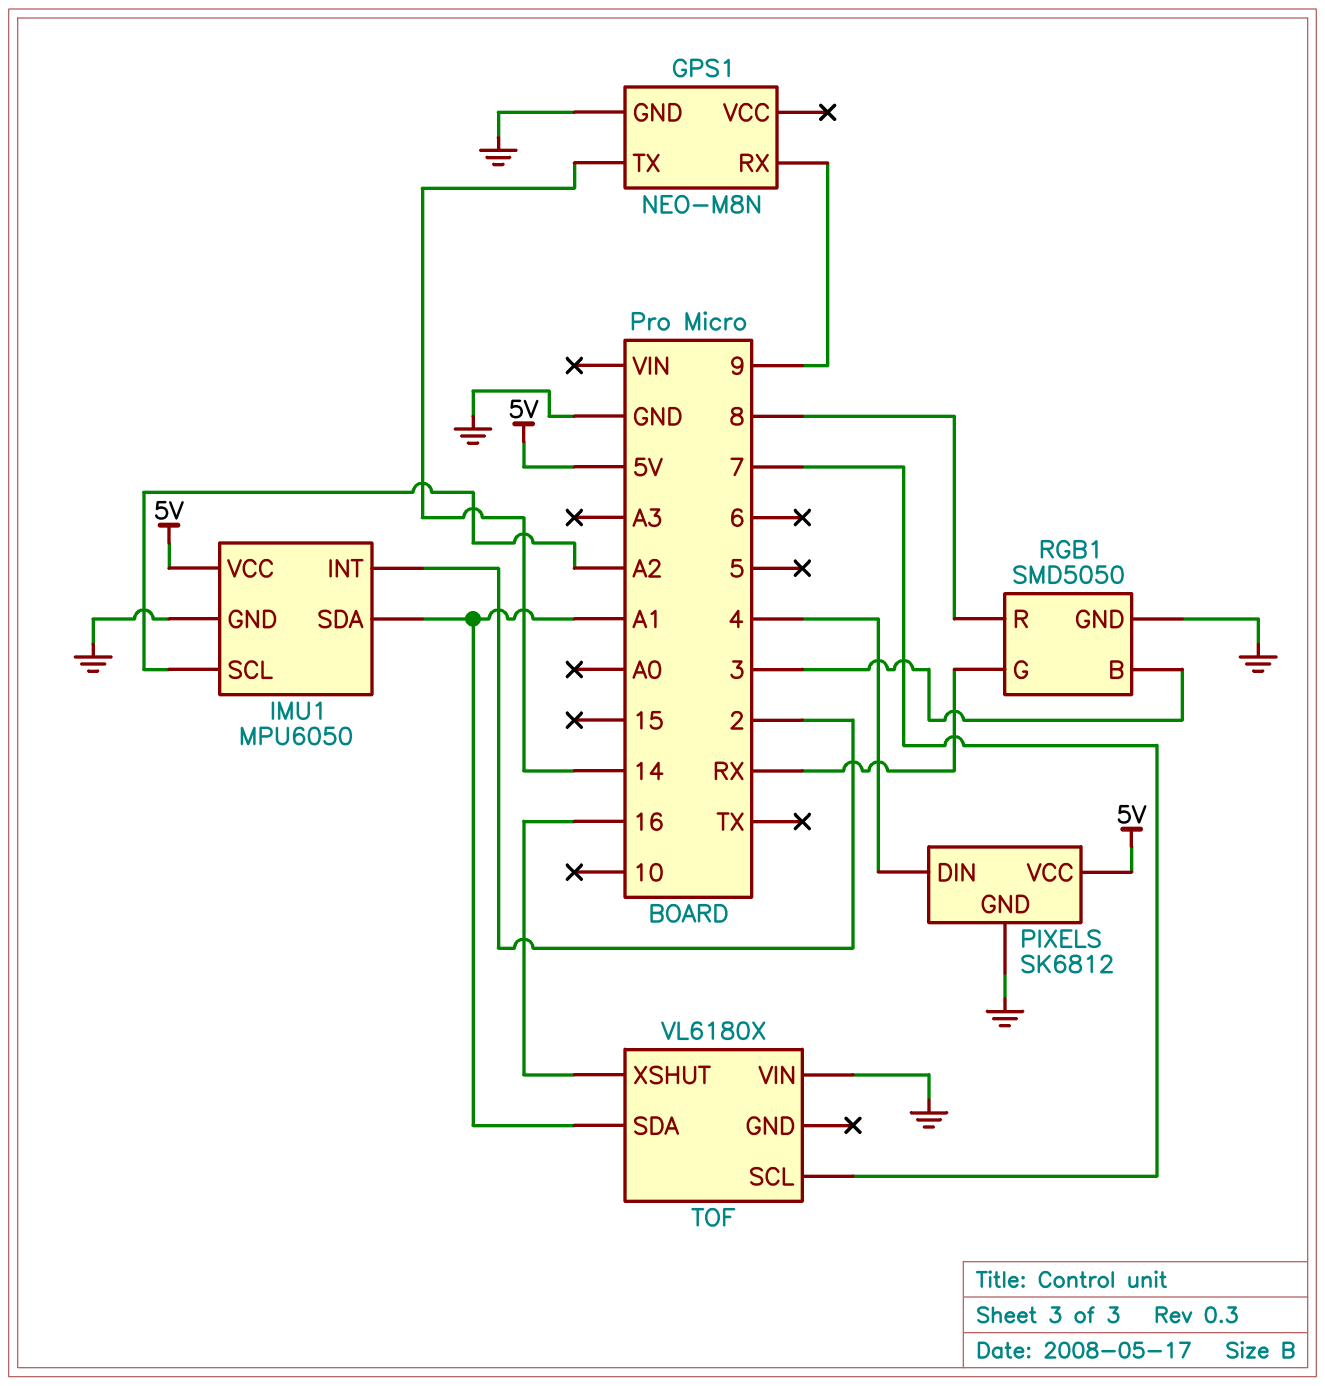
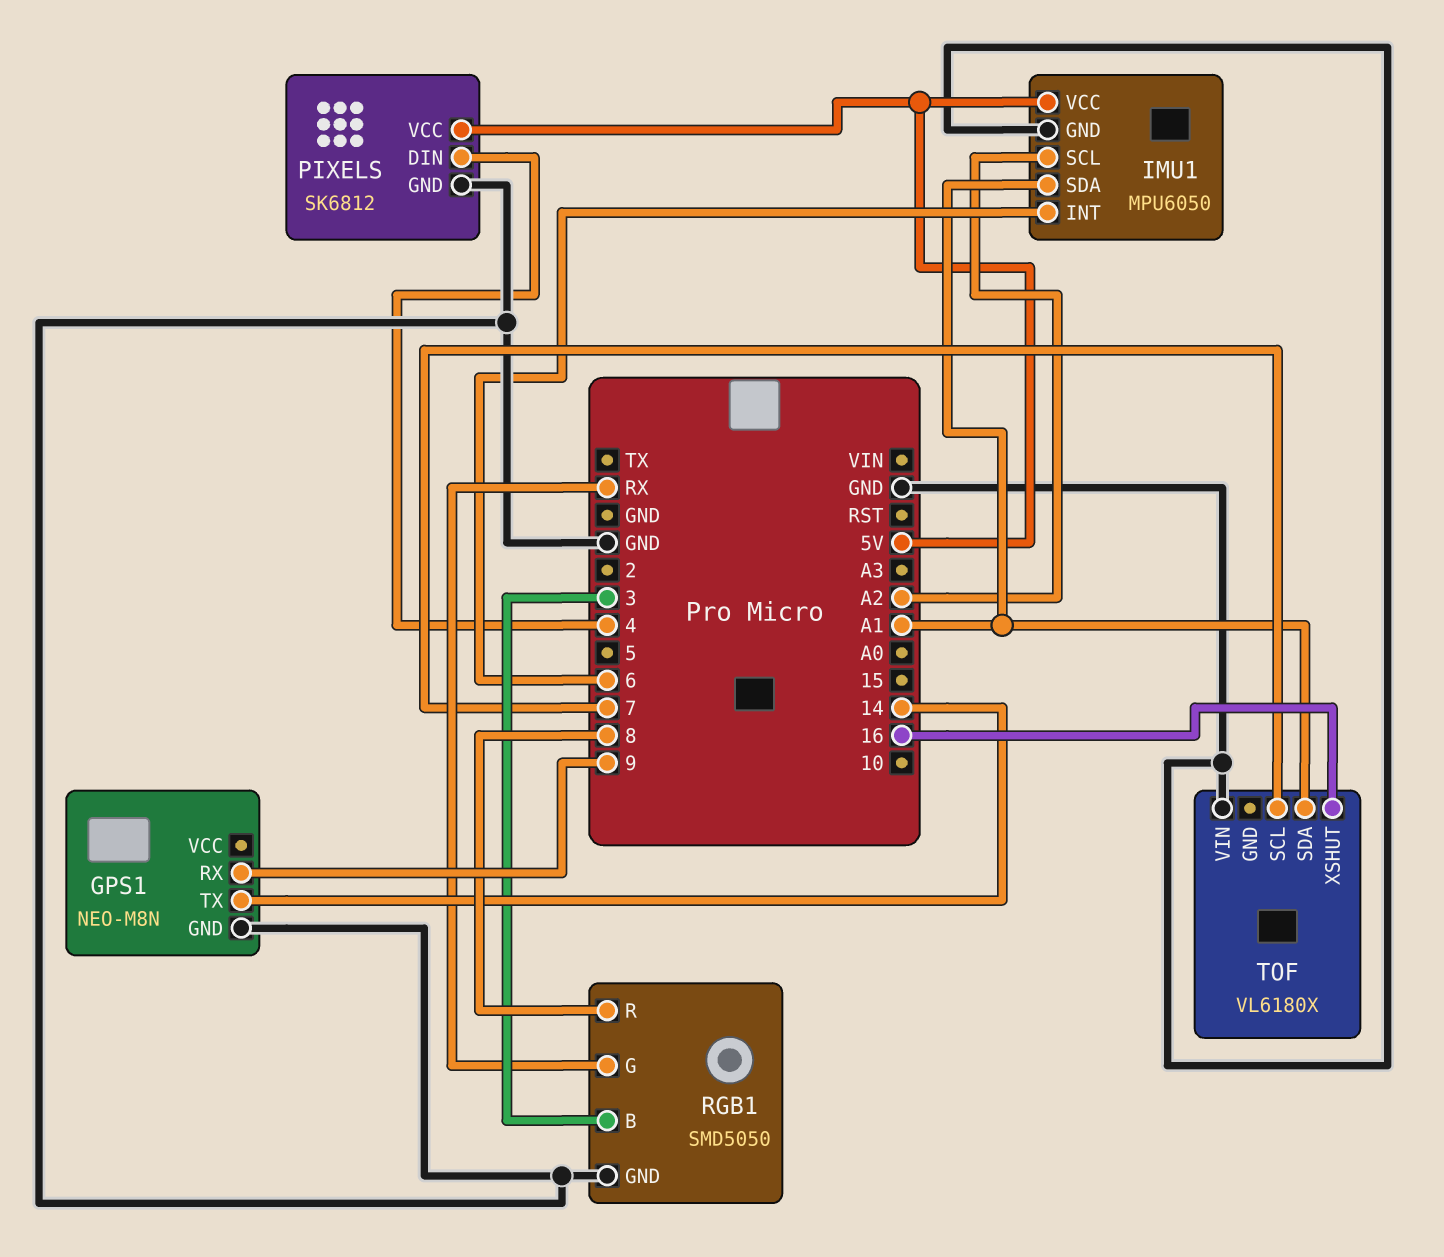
IMU1 pin INT: 2 -> 6

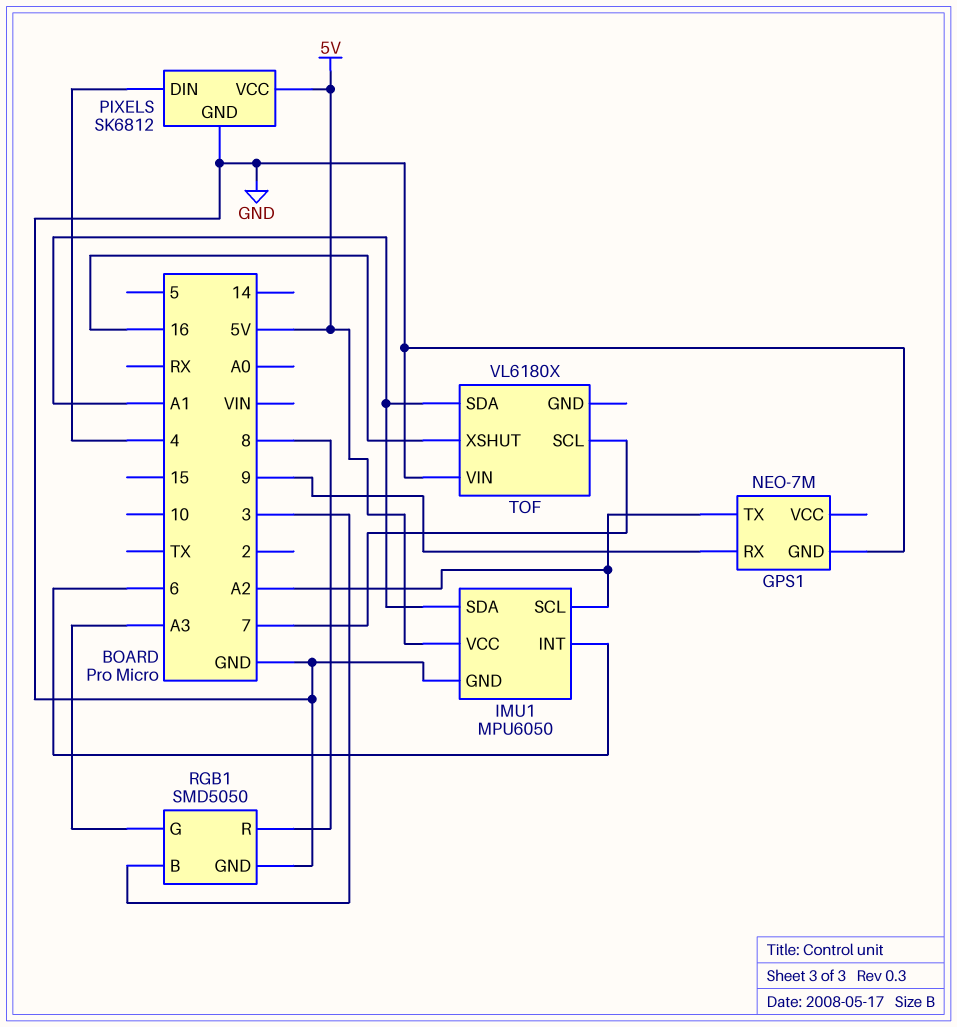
GPS1: NEO-M8N -> NEO-7M
GPS1 pin TX: 14 -> A2
RGB1 pin G: RX -> A3

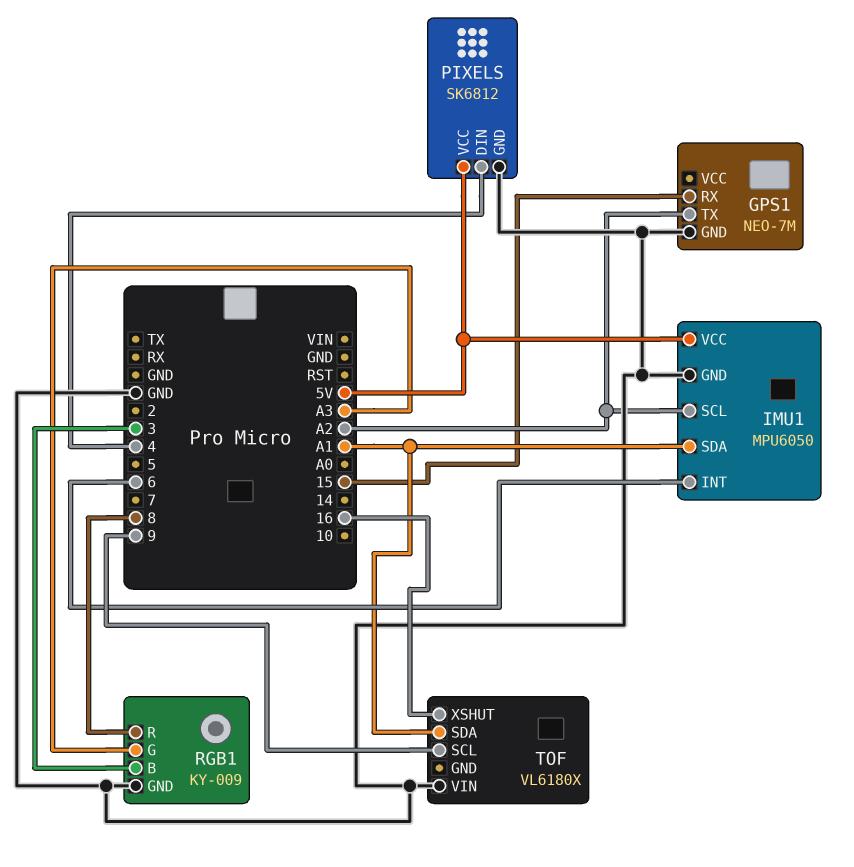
GPS1 pin RX: 9 -> 15
RGB1: SMD5050 -> KY-009
TOF pin SCL: 7 -> 9

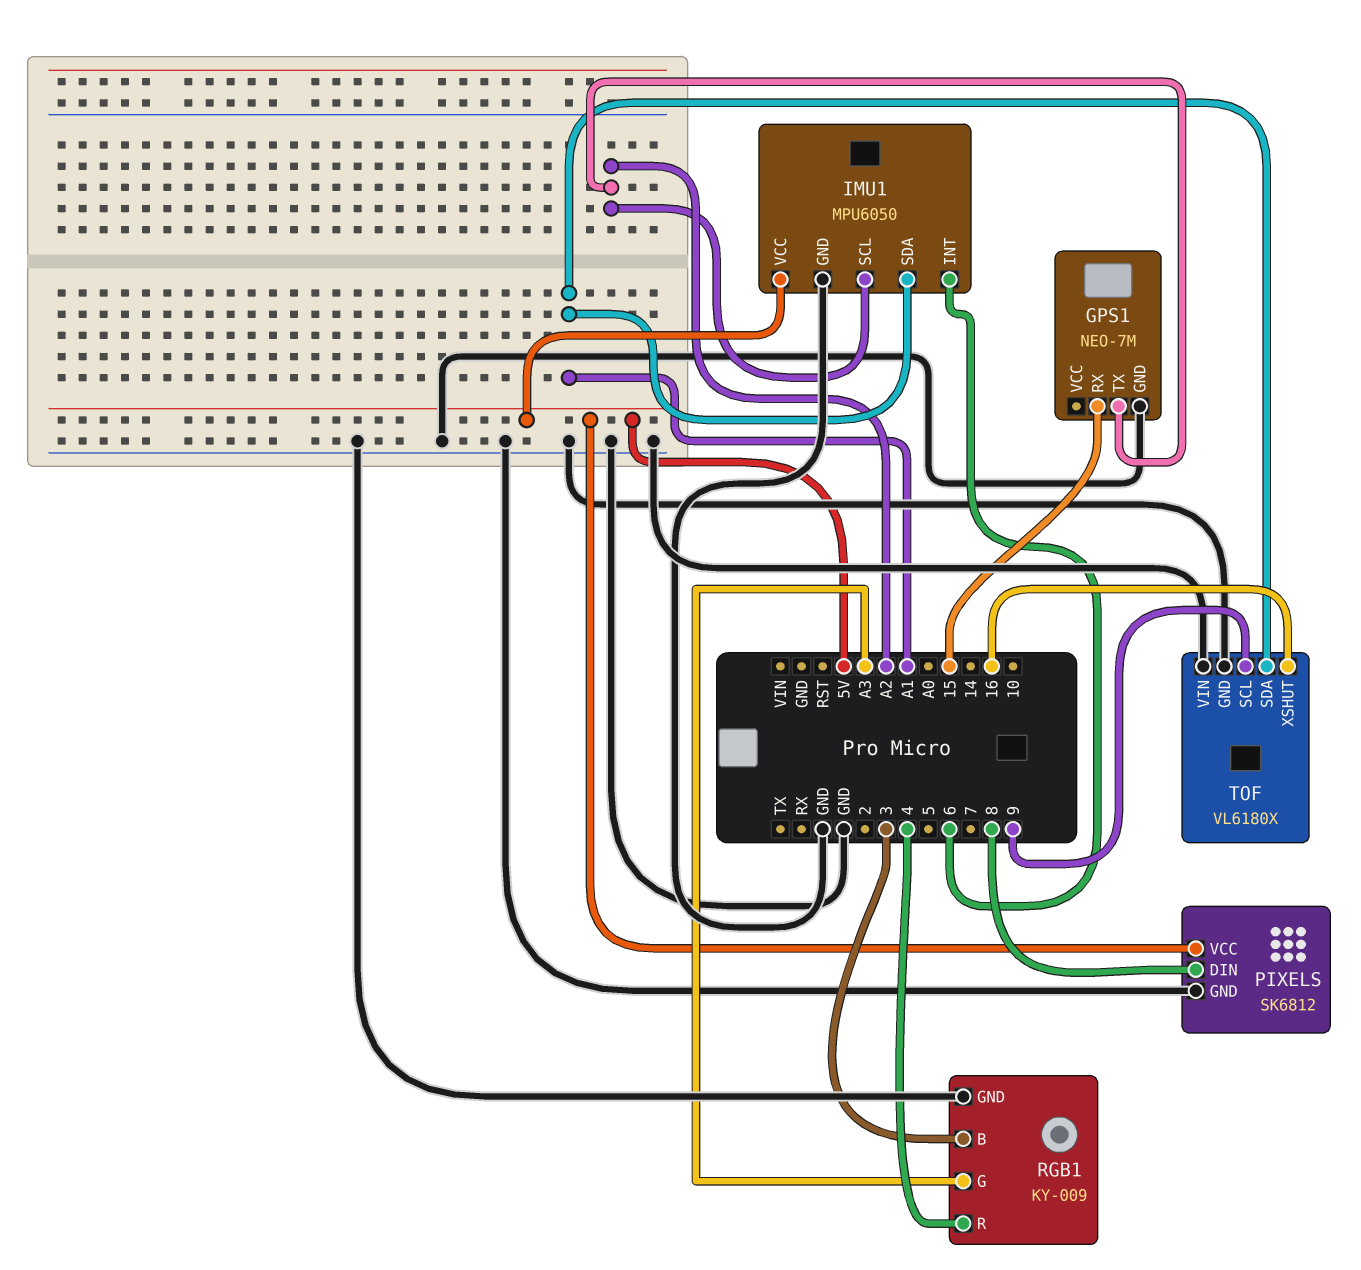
PIXELS pin DIN: 4 -> 8
RGB1 pin R: 8 -> 4
TOF pin GND: none -> GND

